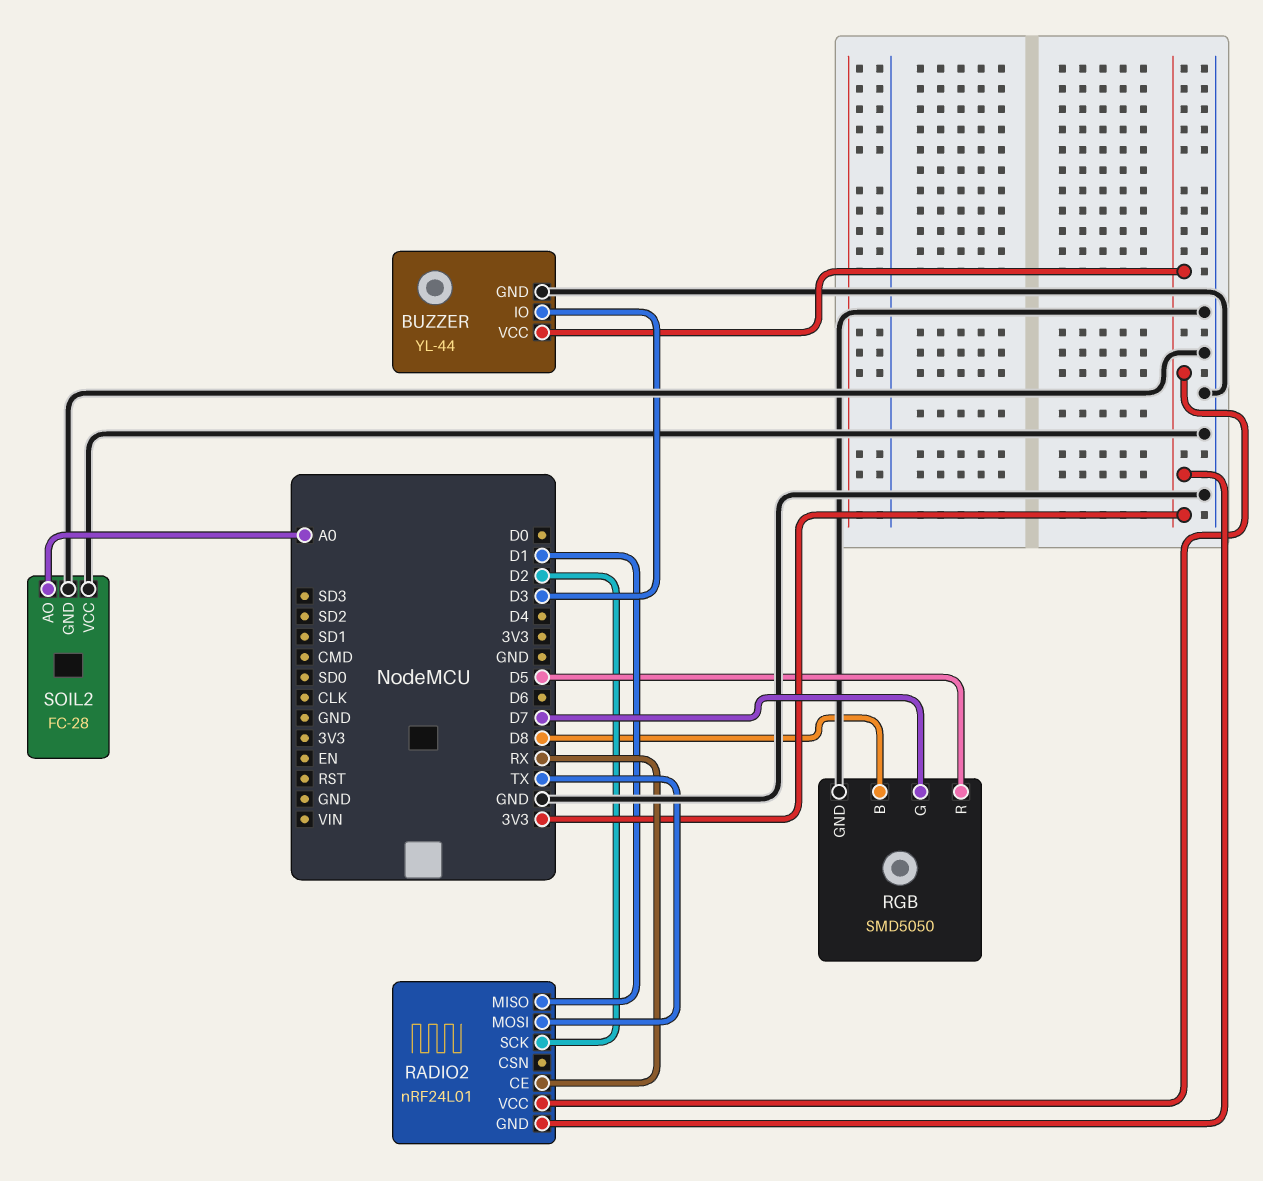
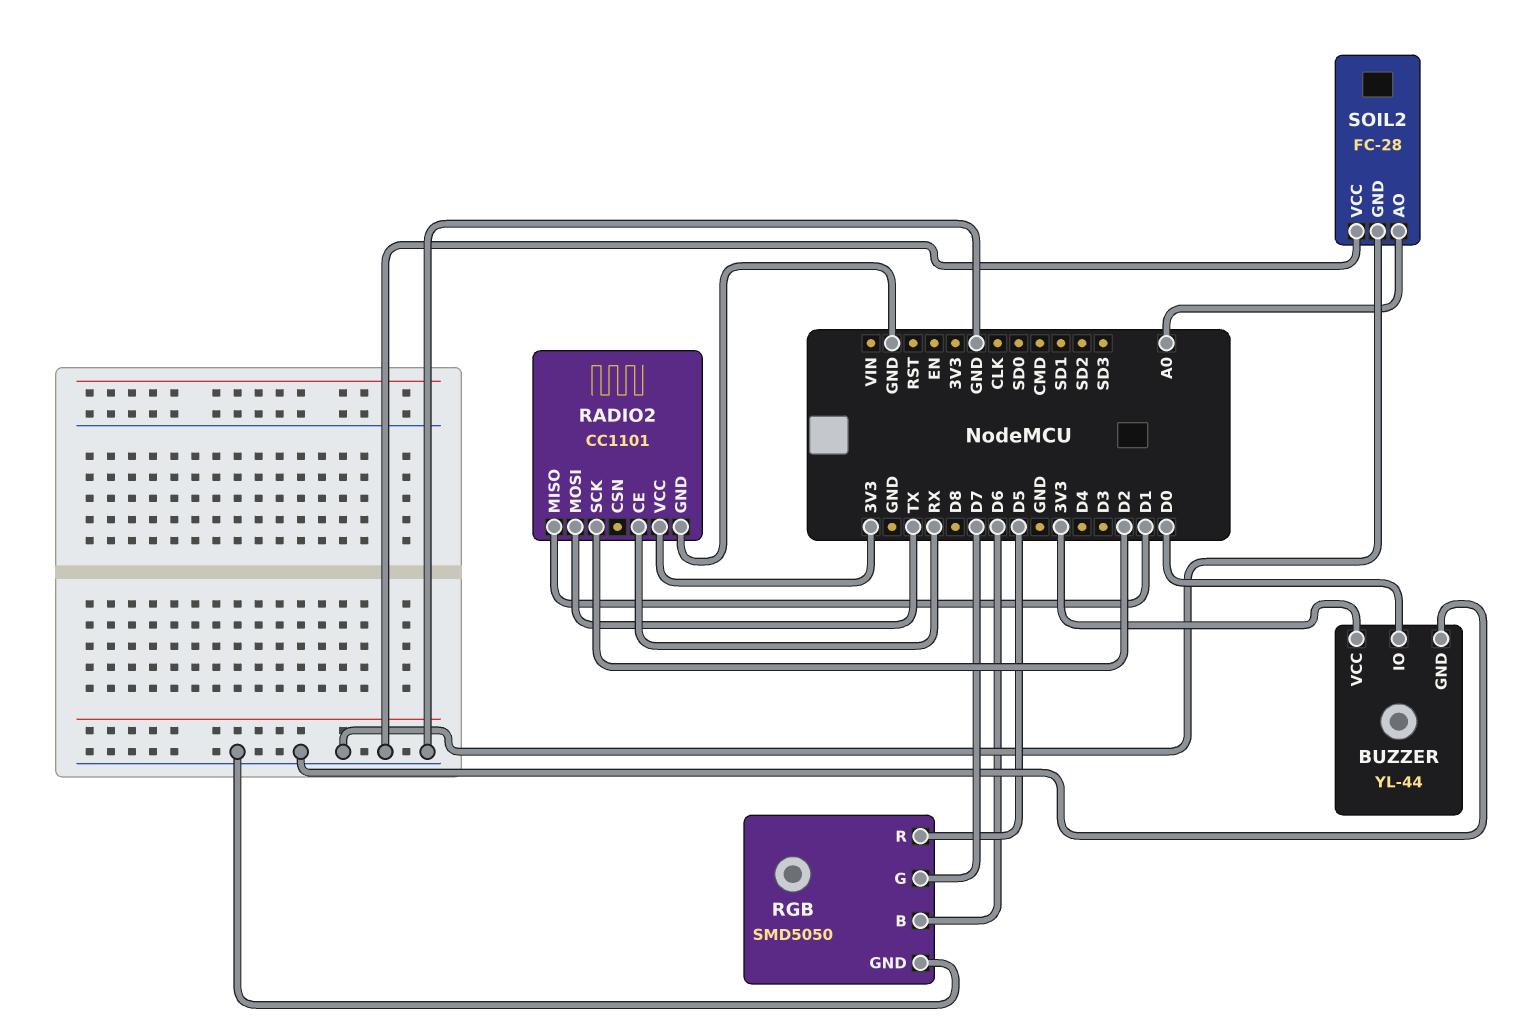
BUZZER pin IO: D3 -> D0
RADIO2: nRF24L01 -> CC1101
RADIO2 pin GND: 3V3 -> GND
RGB pin B: D8 -> D6

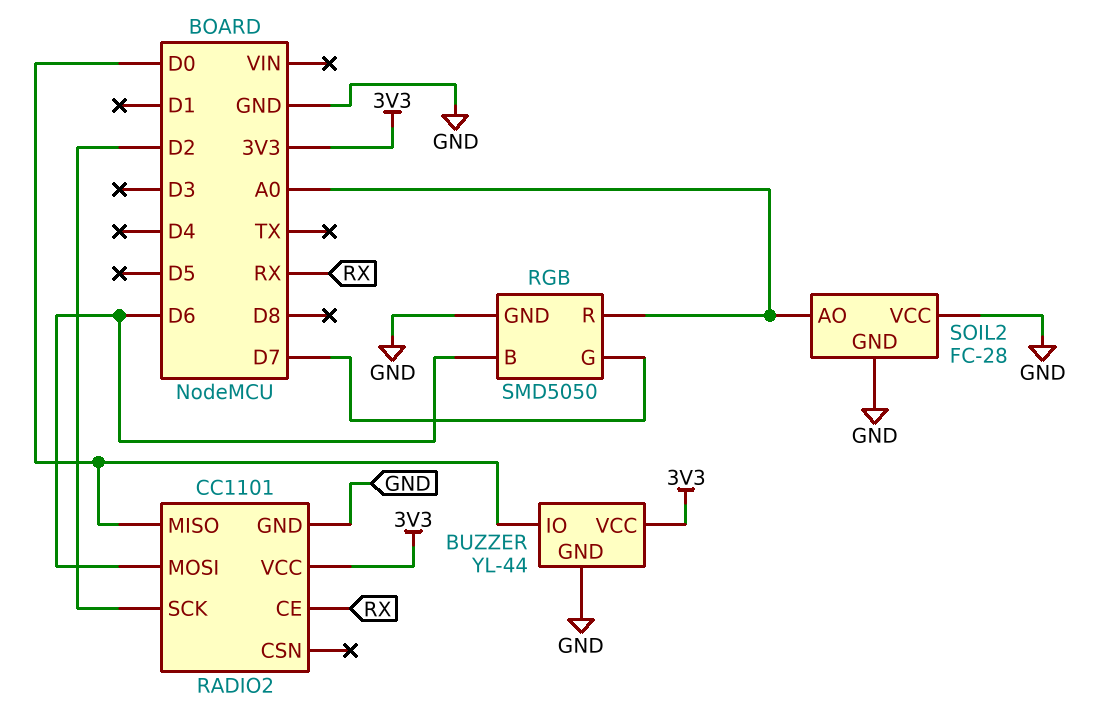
RADIO2 pin MISO: D1 -> D0
RADIO2 pin MOSI: TX -> D6
RGB pin R: D5 -> A0

